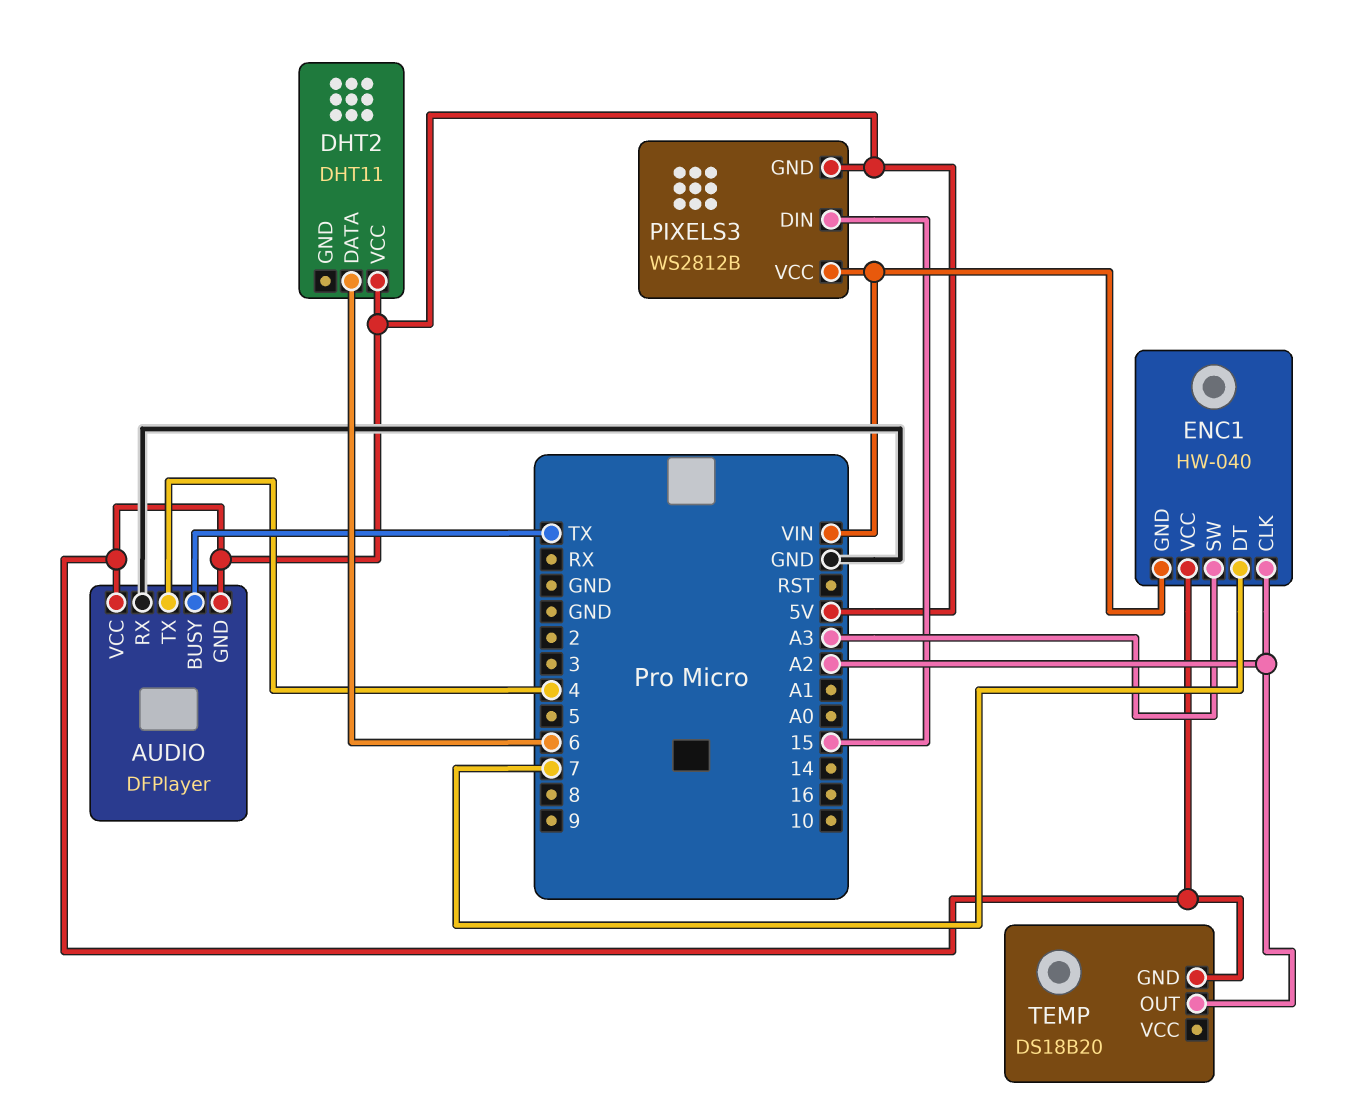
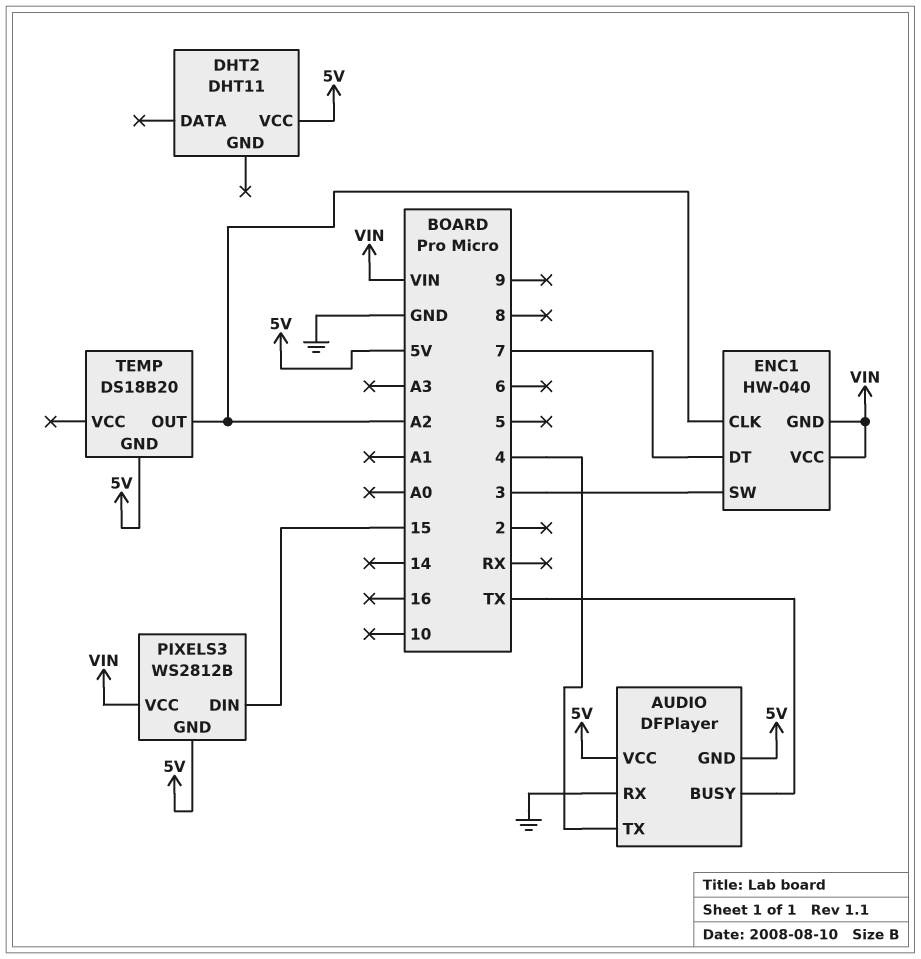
DHT2 pin DATA: 6 -> none
ENC1 pin SW: A3 -> 3
ENC1 pin VCC: 5V -> VIN

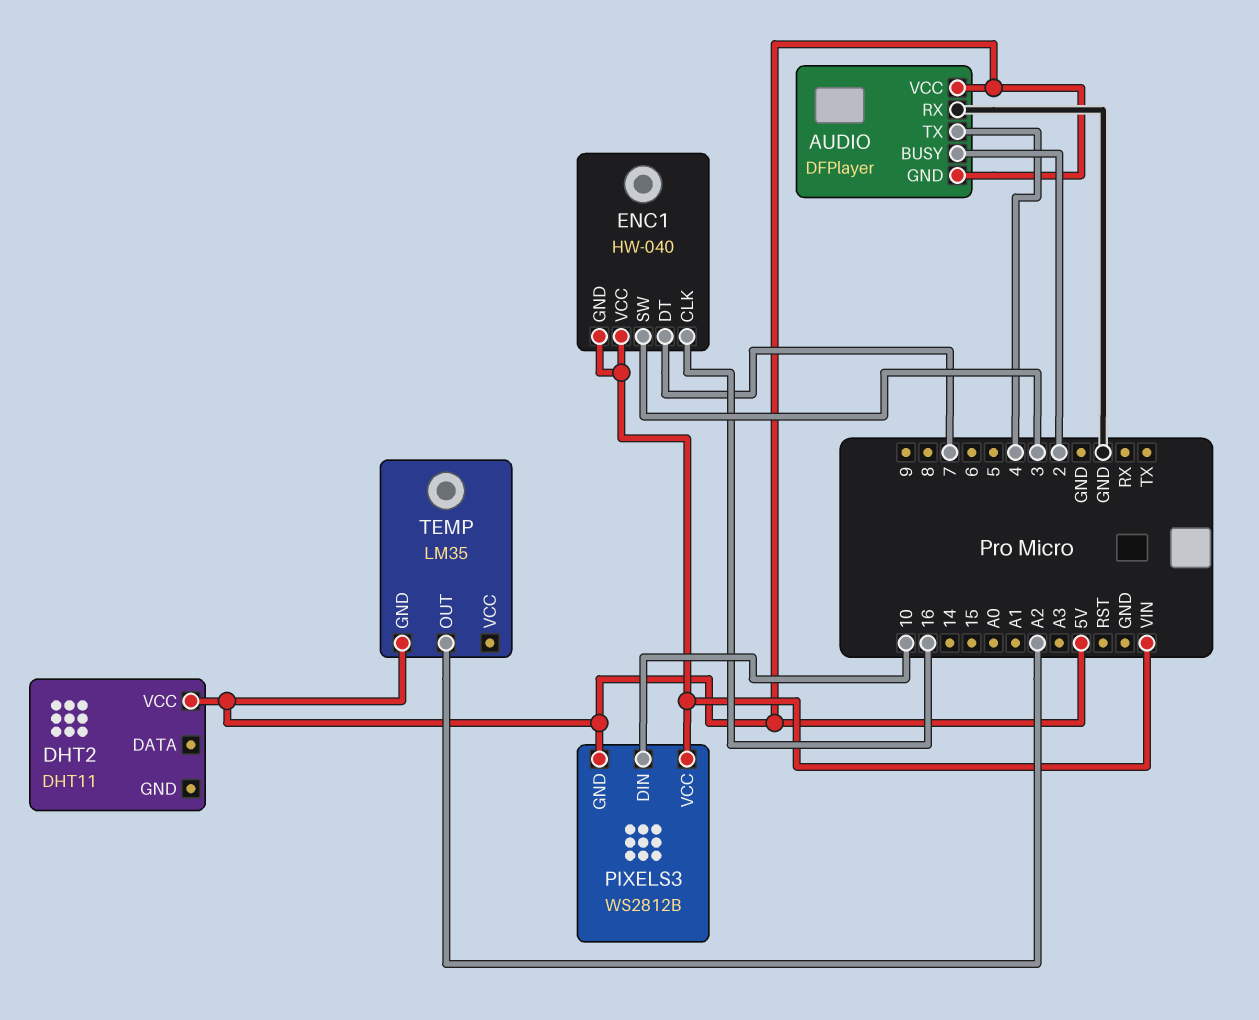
AUDIO pin BUSY: TX -> 2
ENC1 pin CLK: A2 -> 16
PIXELS3 pin DIN: 15 -> 10
TEMP: DS18B20 -> LM35

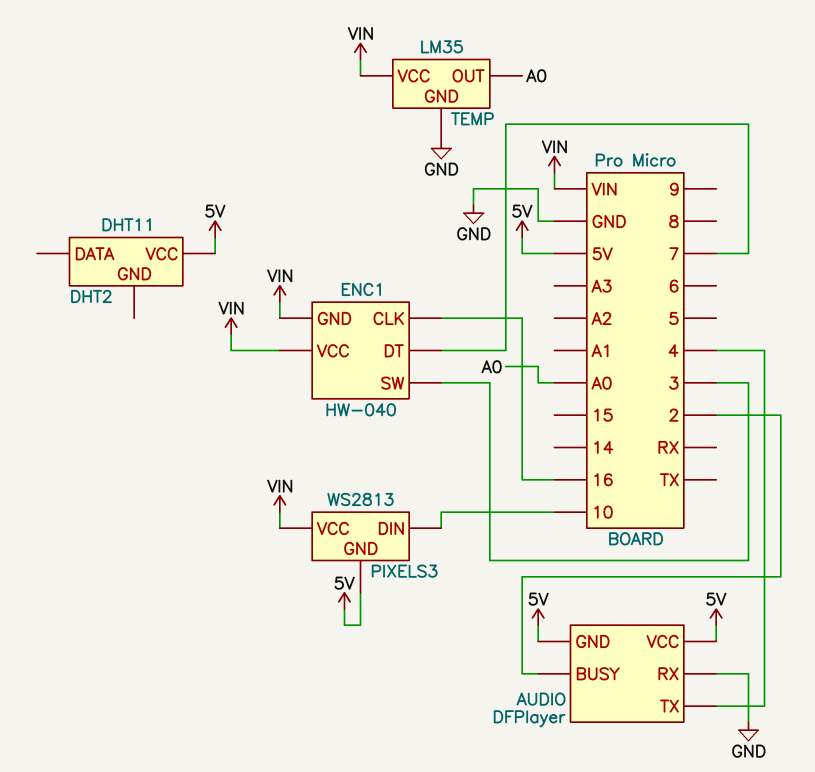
PIXELS3: WS2812B -> WS2813
TEMP pin GND: 5V -> GND
TEMP pin OUT: A2 -> A0
TEMP pin VCC: none -> VIN

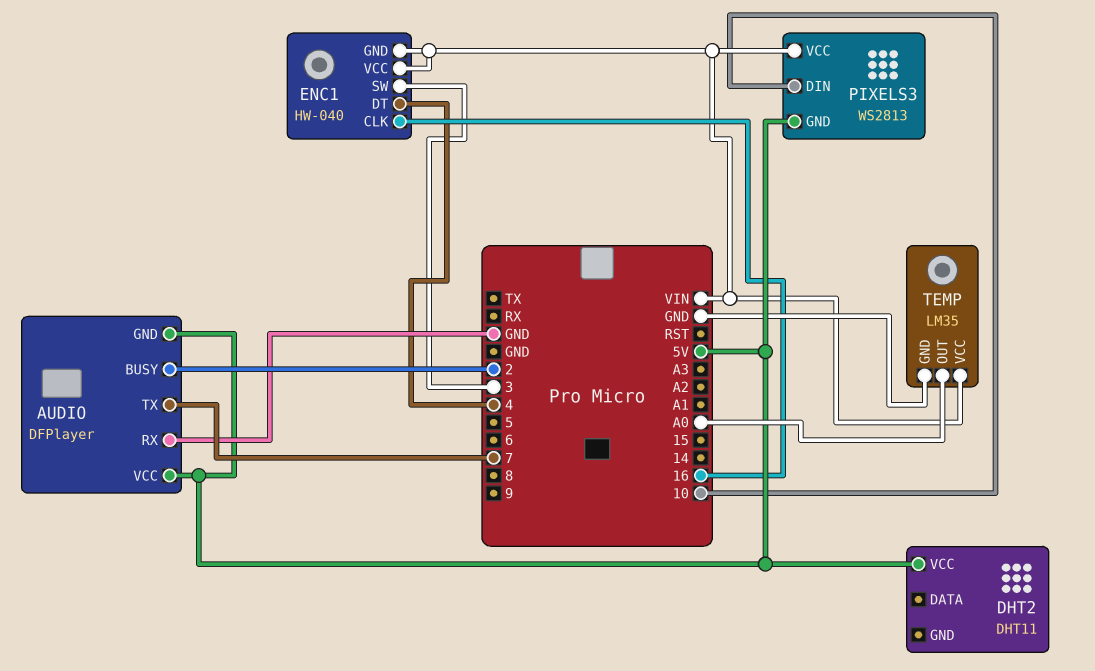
AUDIO pin TX: 4 -> 7
ENC1 pin DT: 7 -> 4

